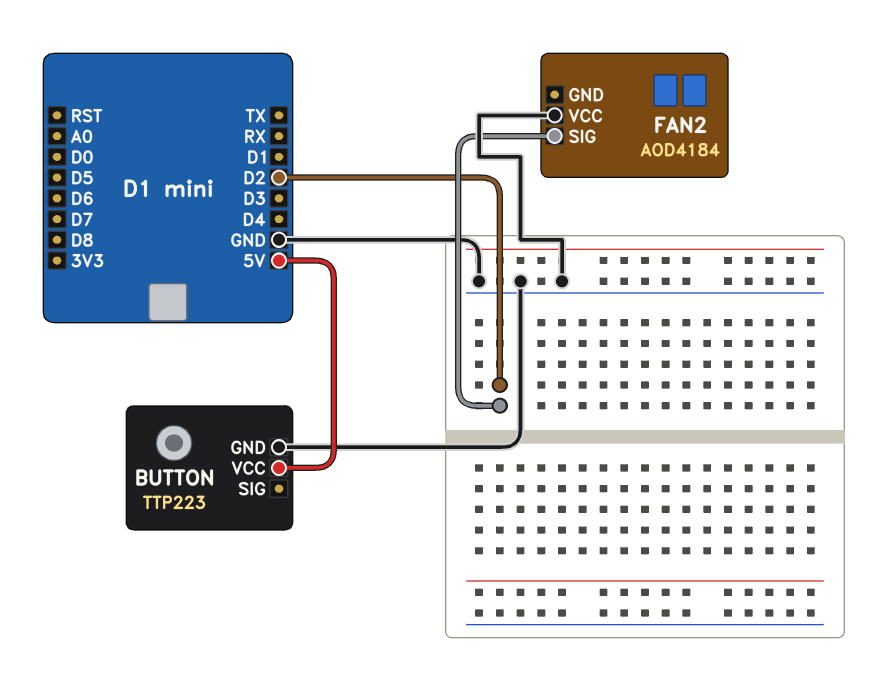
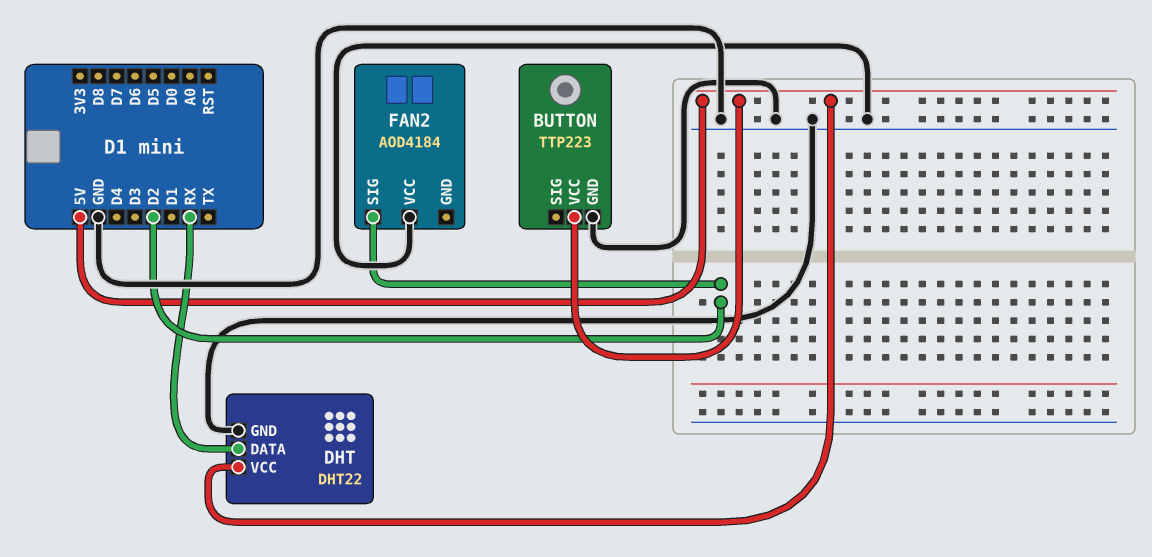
DHT: none -> DHT22
DHT pin DATA: none -> RX
DHT pin GND: none -> GND
DHT pin VCC: none -> 5V

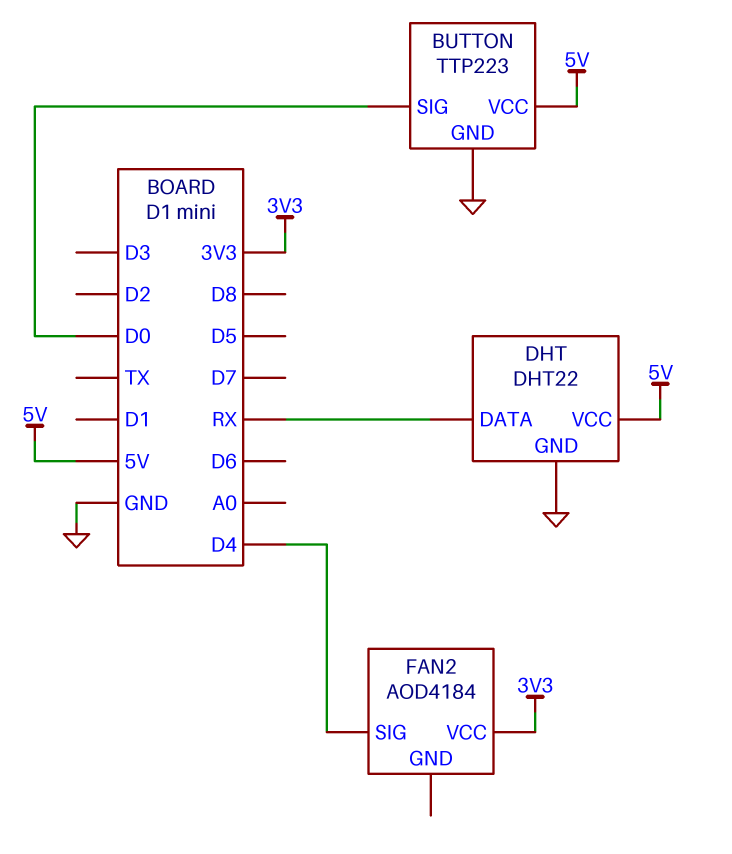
BUTTON pin SIG: none -> D0
FAN2 pin SIG: D2 -> D4
FAN2 pin VCC: GND -> 3V3

